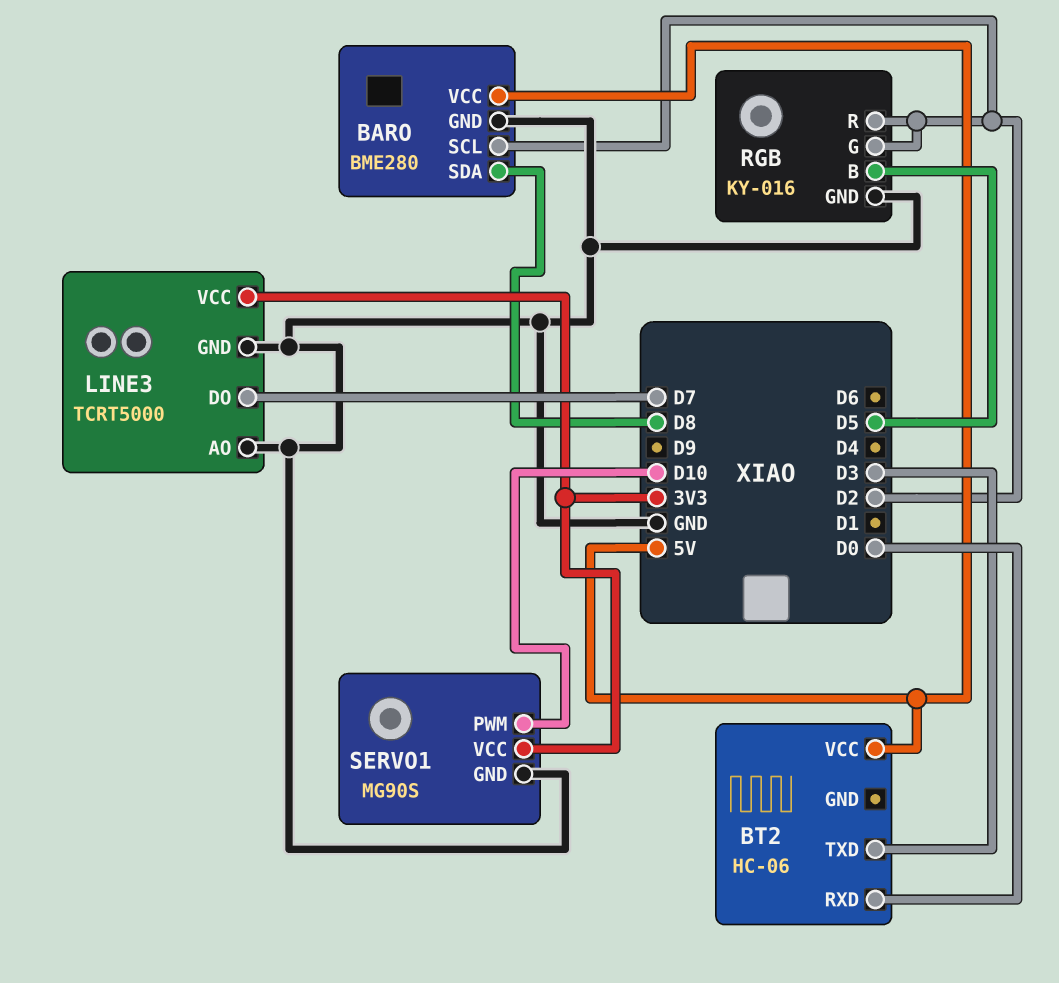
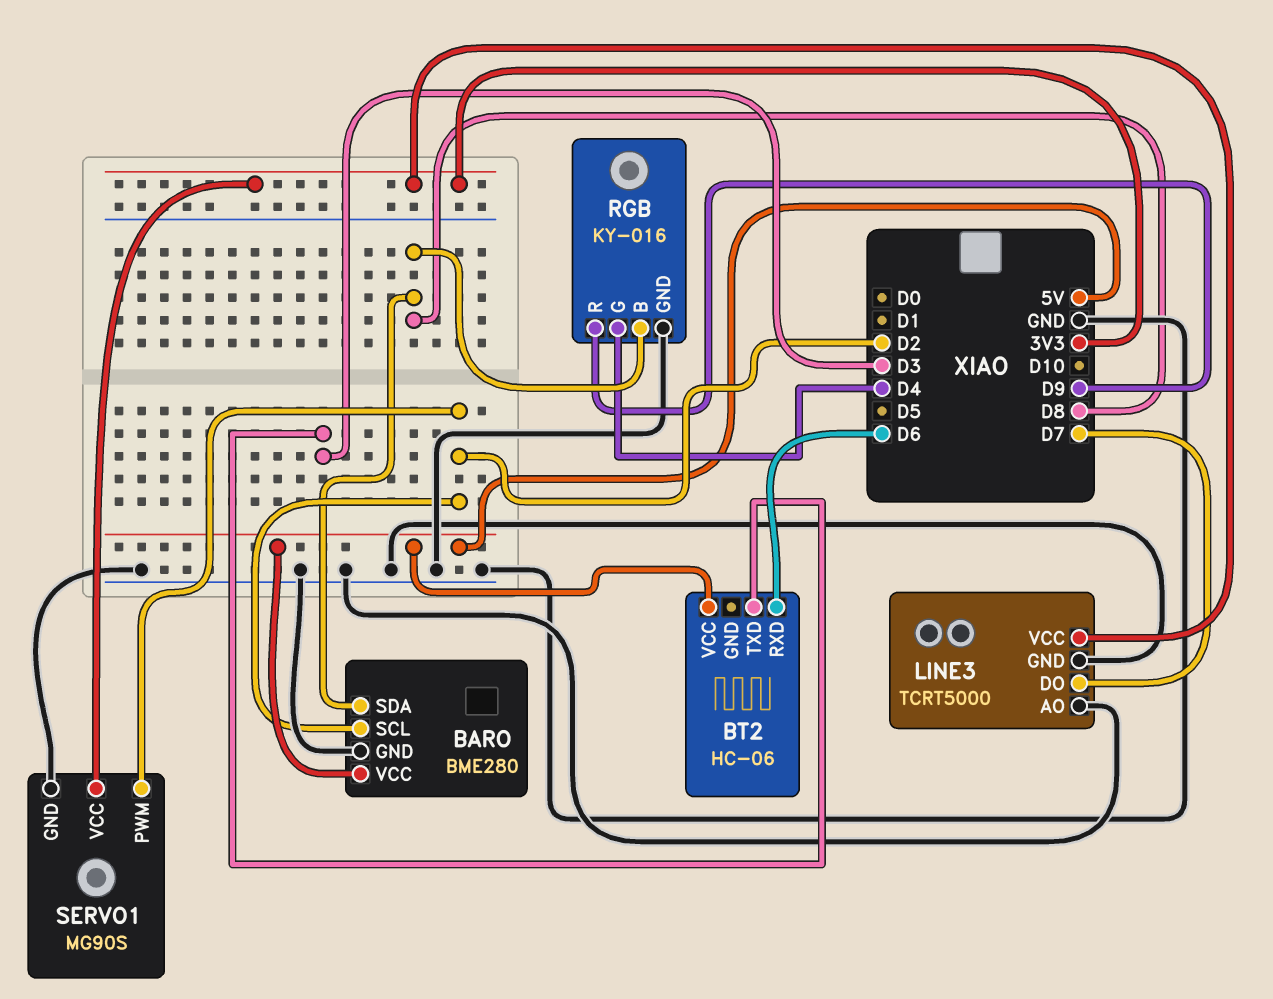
BT2 pin RXD: D0 -> D6
RGB pin B: D5 -> D8
RGB pin G: D2 -> D4
RGB pin R: D2 -> D9
SERVO1 pin PWM: D10 -> D2

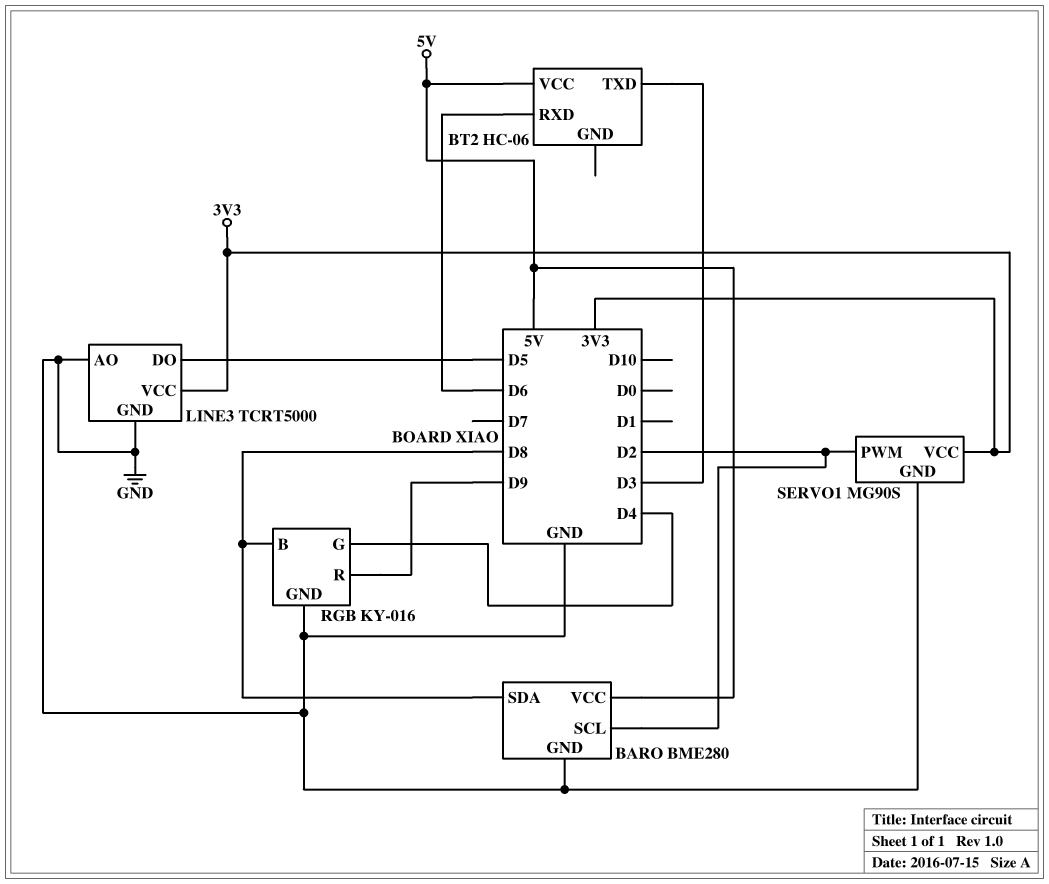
LINE3 pin DO: D7 -> D5

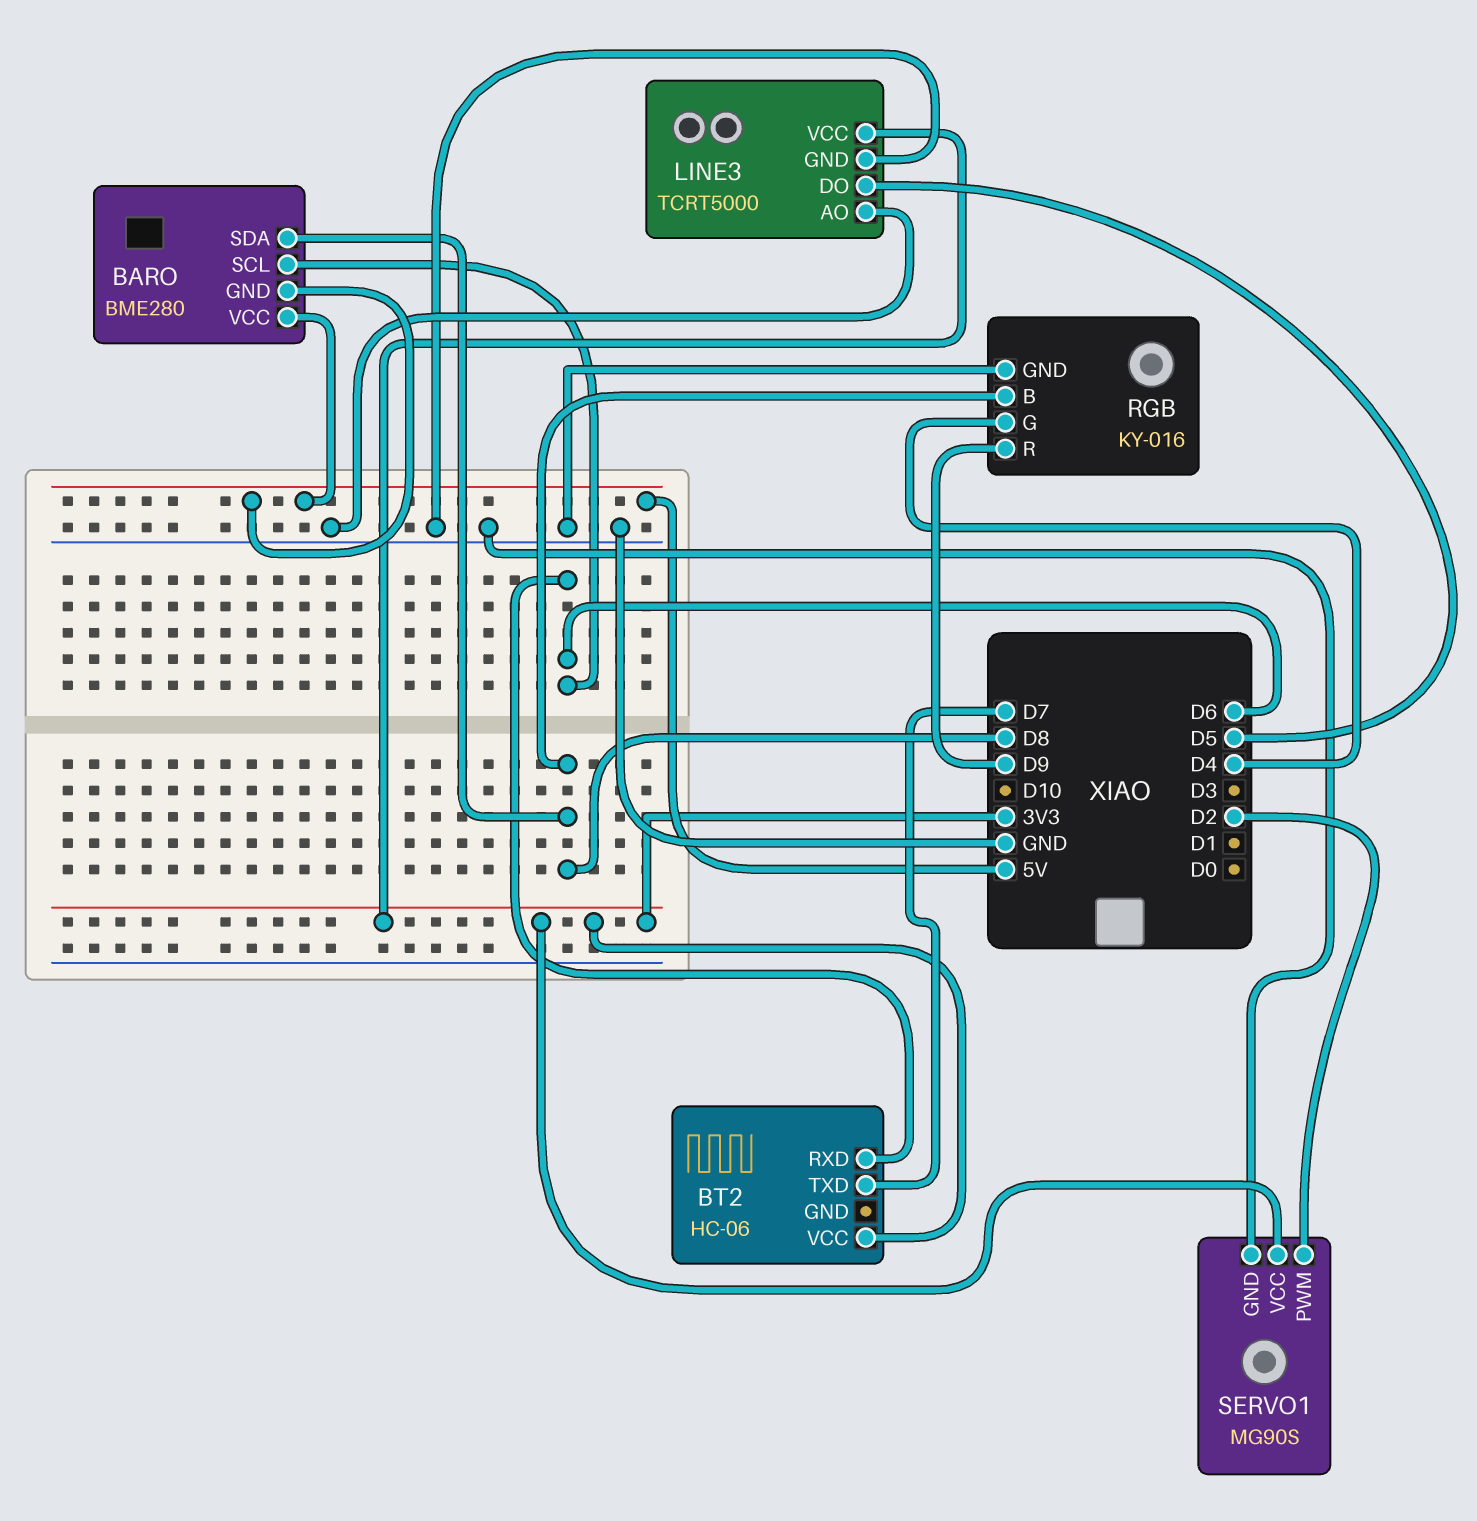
BARO pin GND: GND -> 5V
BARO pin SCL: D2 -> D6
BT2 pin TXD: D3 -> D7
BT2 pin VCC: 5V -> 3V3

